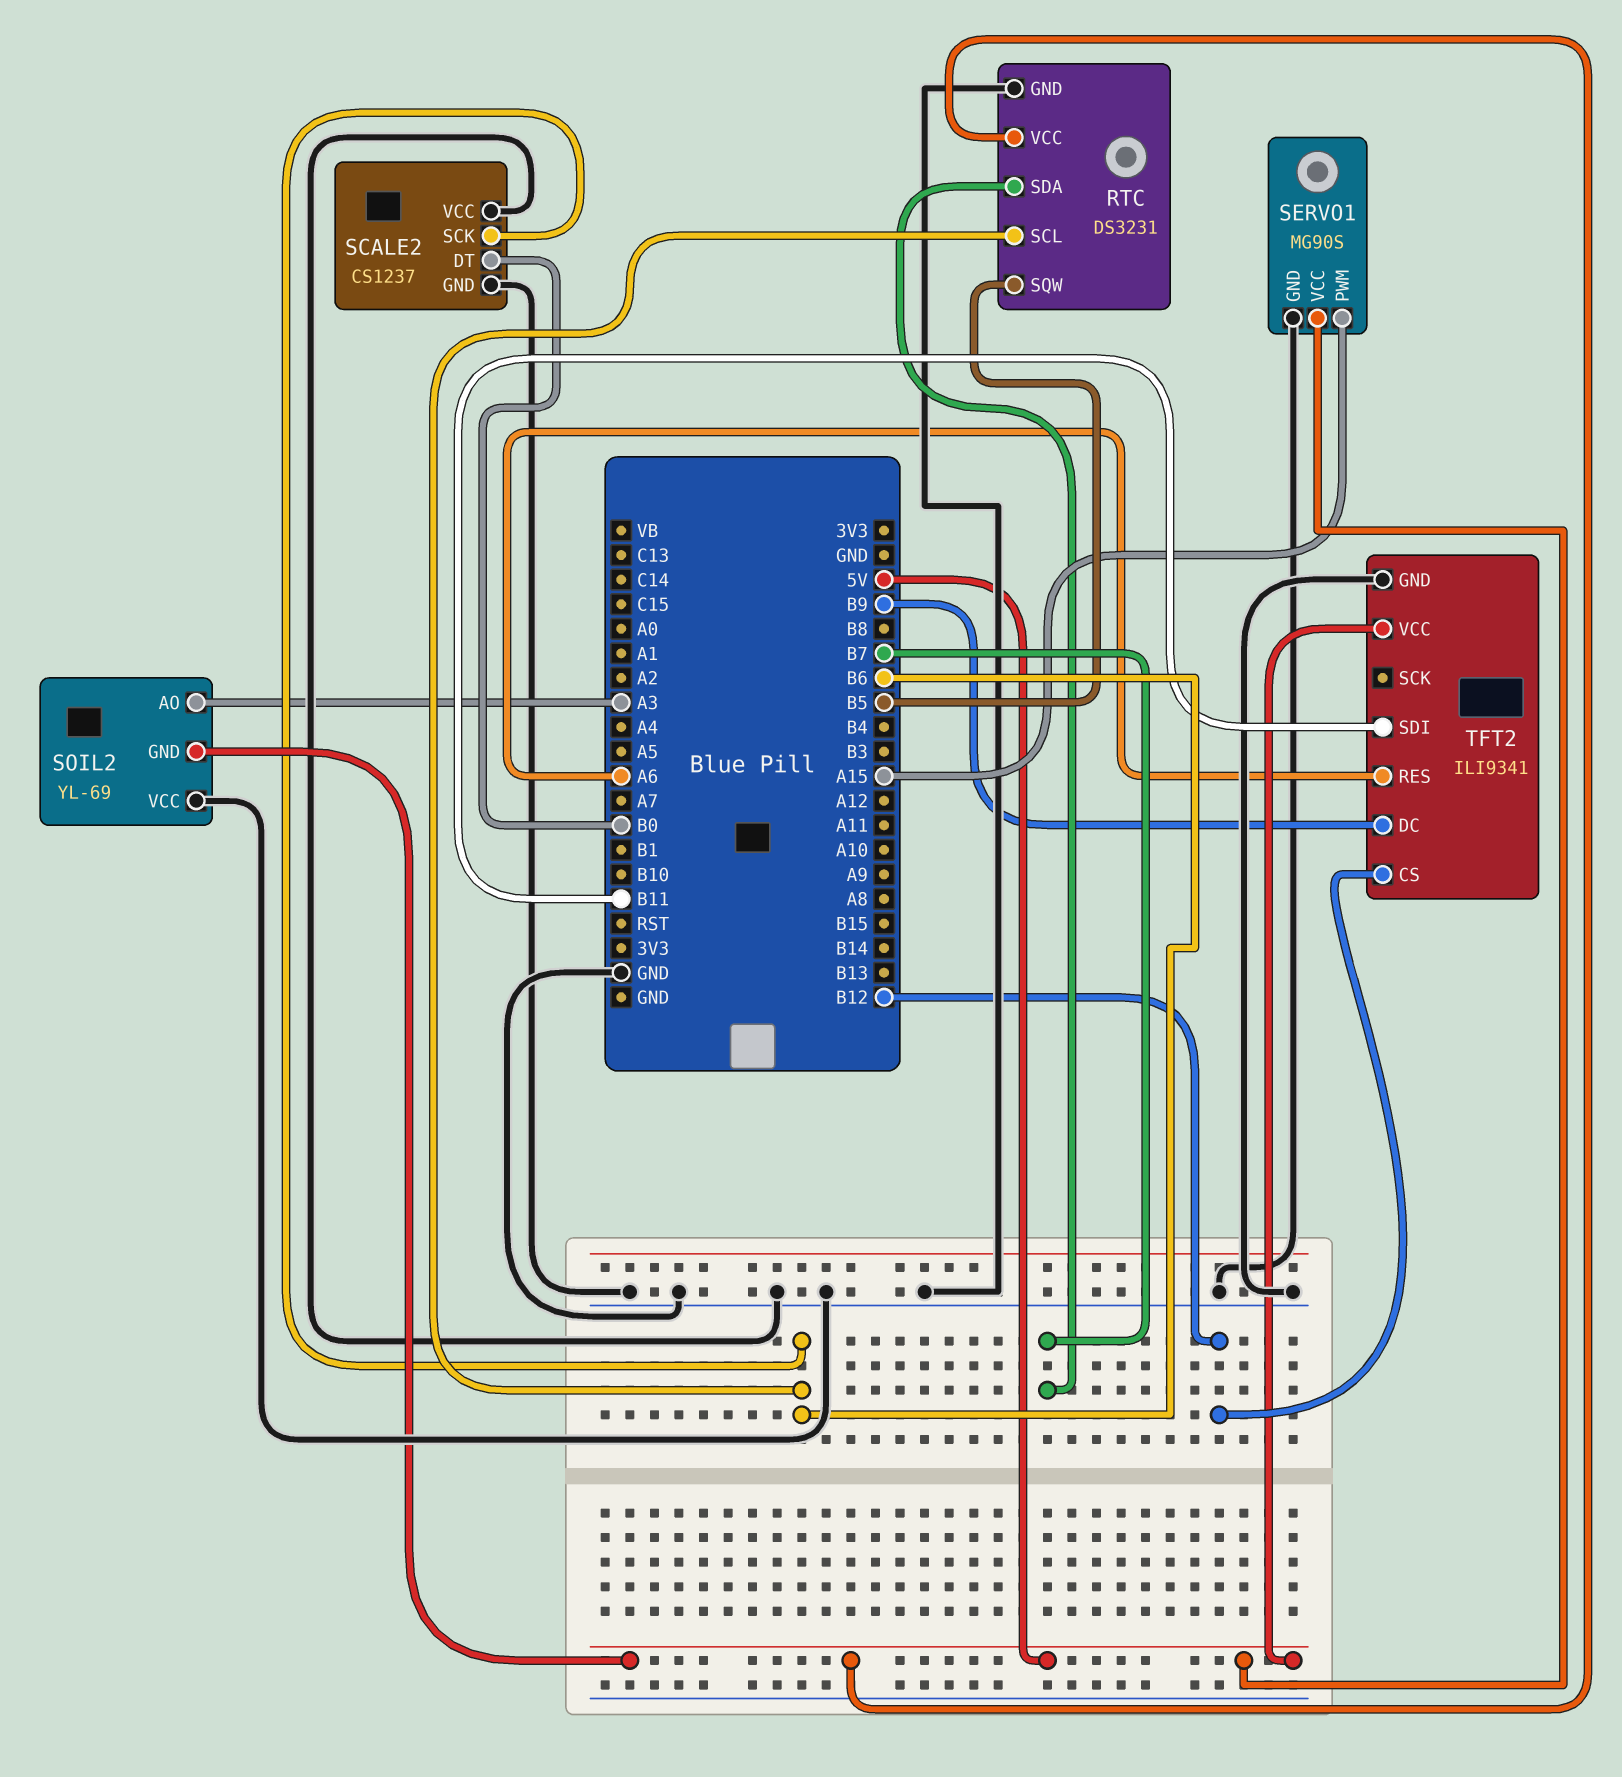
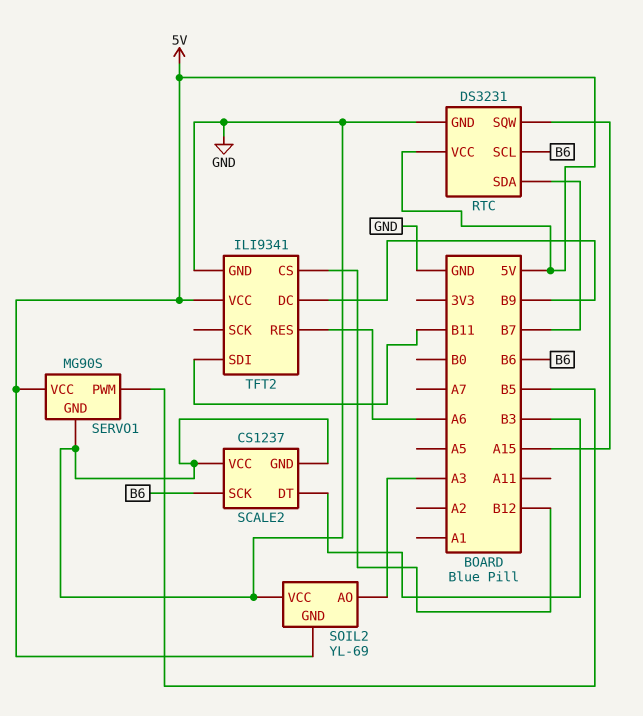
RTC pin SQW: B5 -> A15
SCALE2 pin DT: B0 -> B3
SERVO1 pin PWM: A15 -> B5

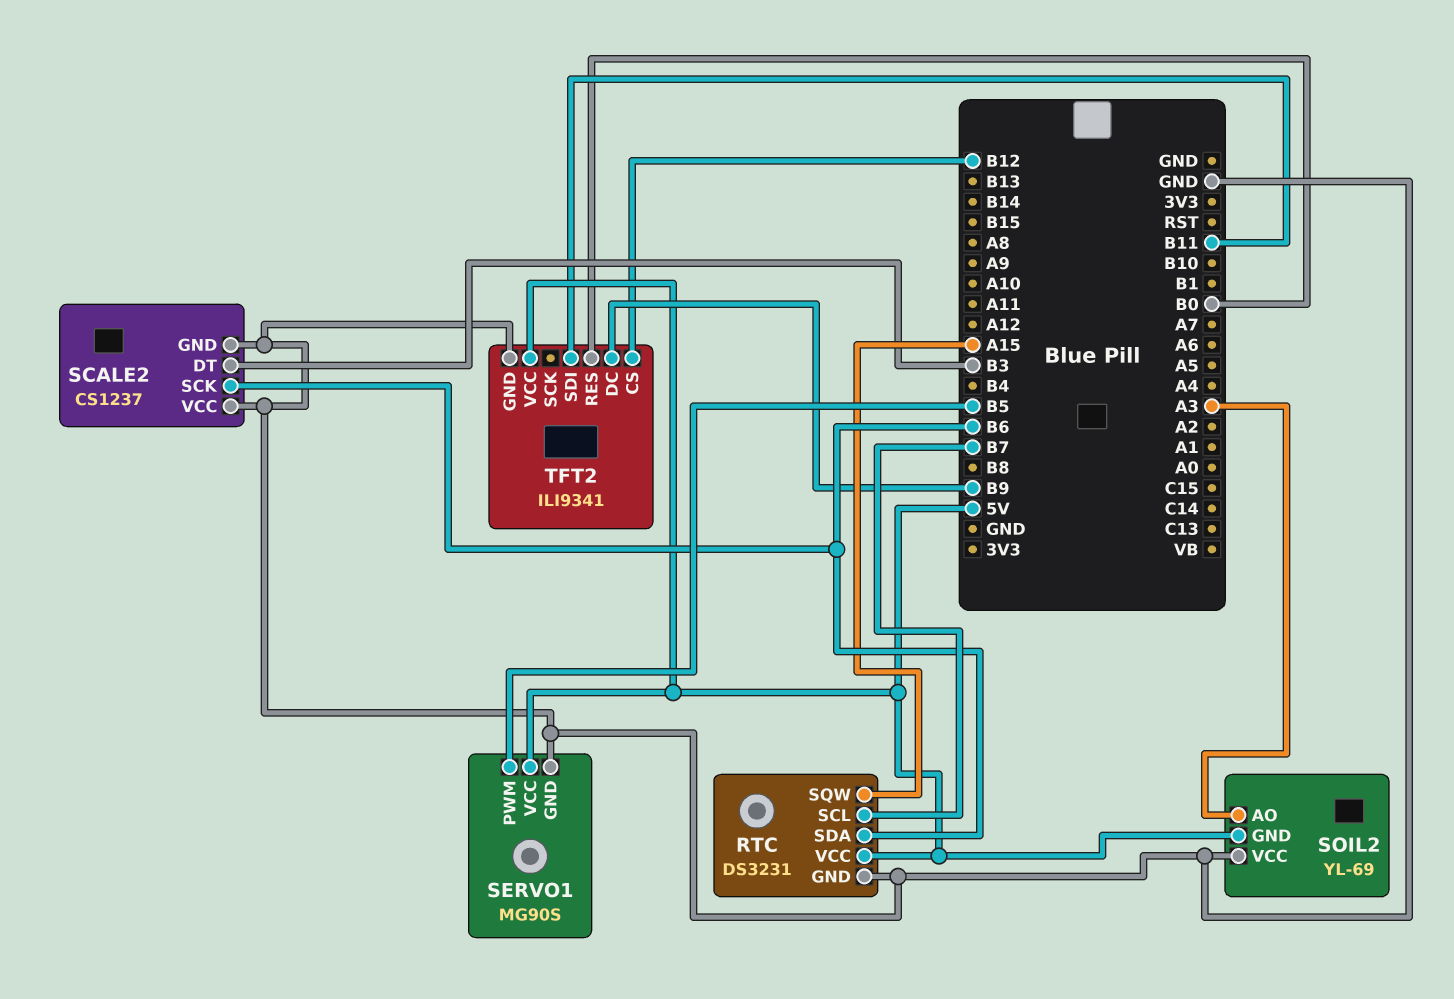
RTC pin SCL: B6 -> B7
RTC pin SDA: B7 -> B6
TFT2 pin RES: A6 -> B0

